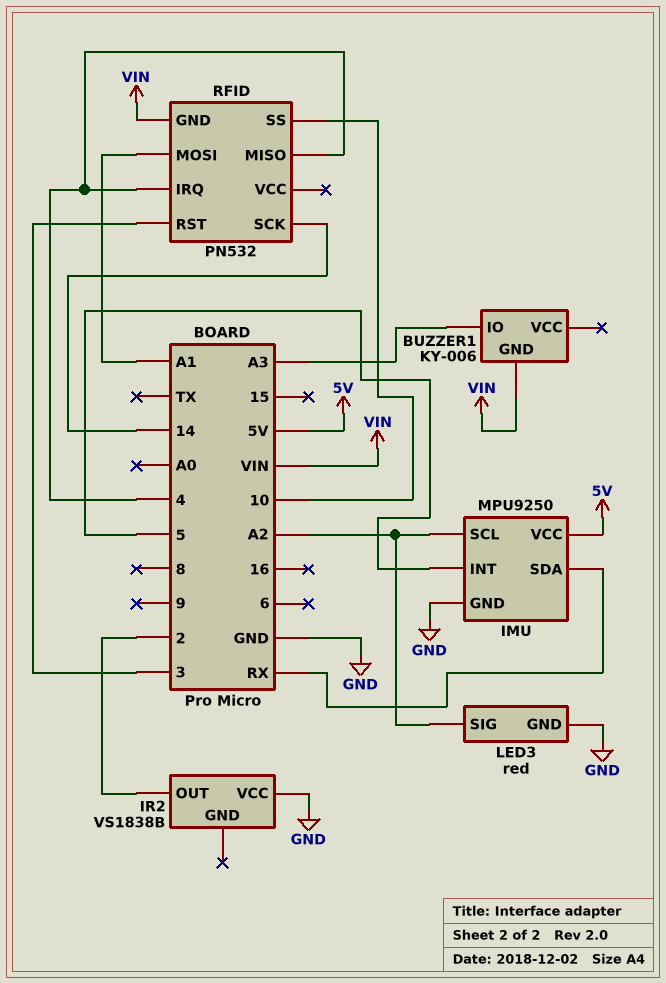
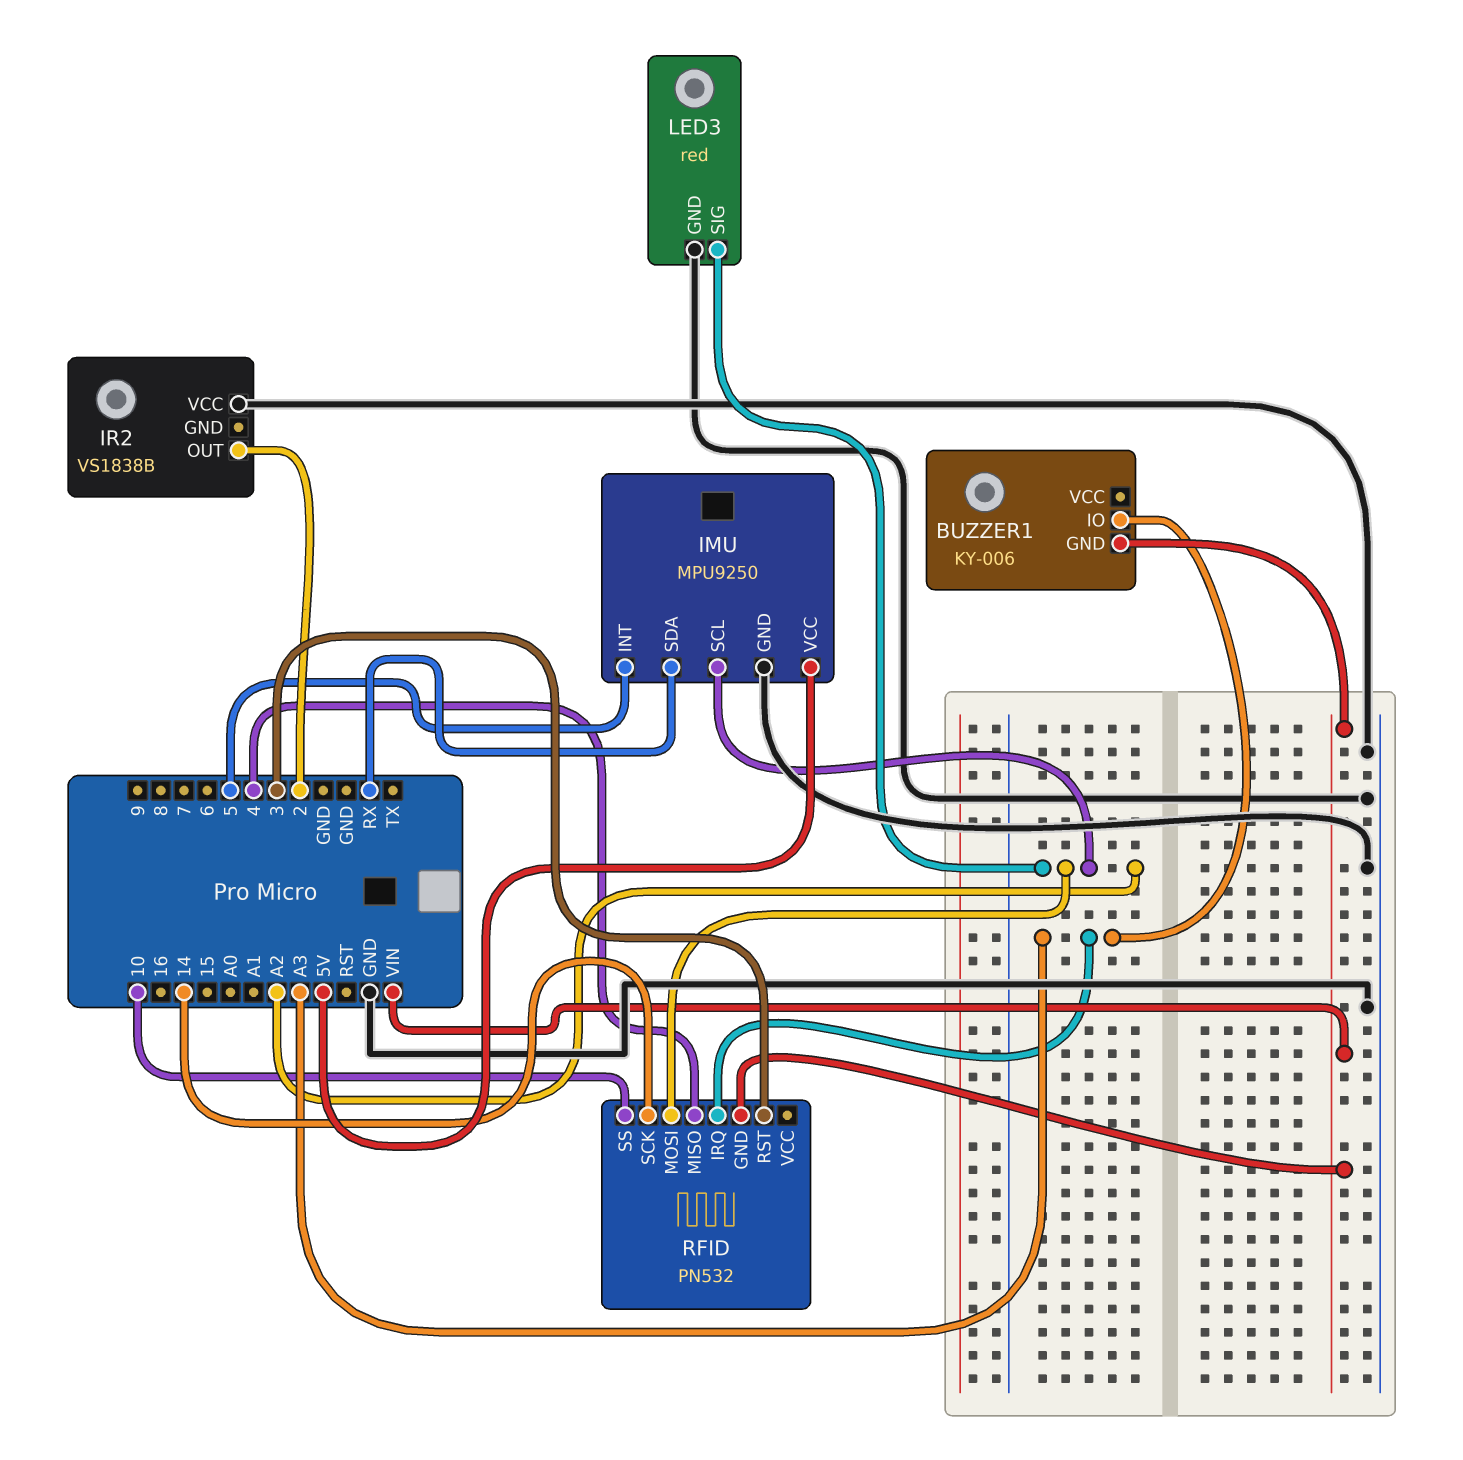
RFID pin IRQ: 4 -> A3
RFID pin MOSI: A1 -> A2

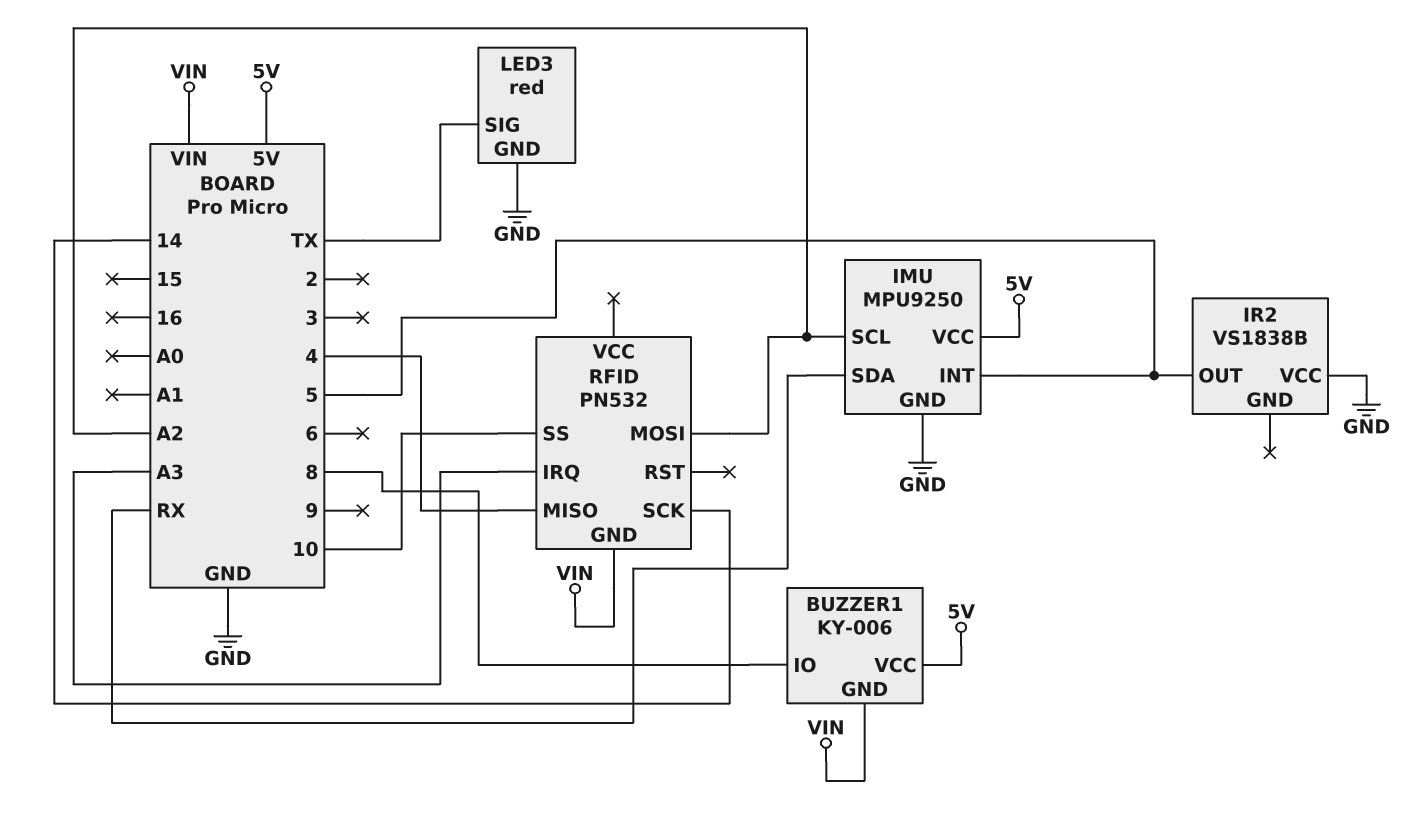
BUZZER1 pin IO: A3 -> 8
BUZZER1 pin VCC: none -> 5V
IR2 pin OUT: 2 -> 5
LED3 pin SIG: A2 -> TX
RFID pin RST: 3 -> none

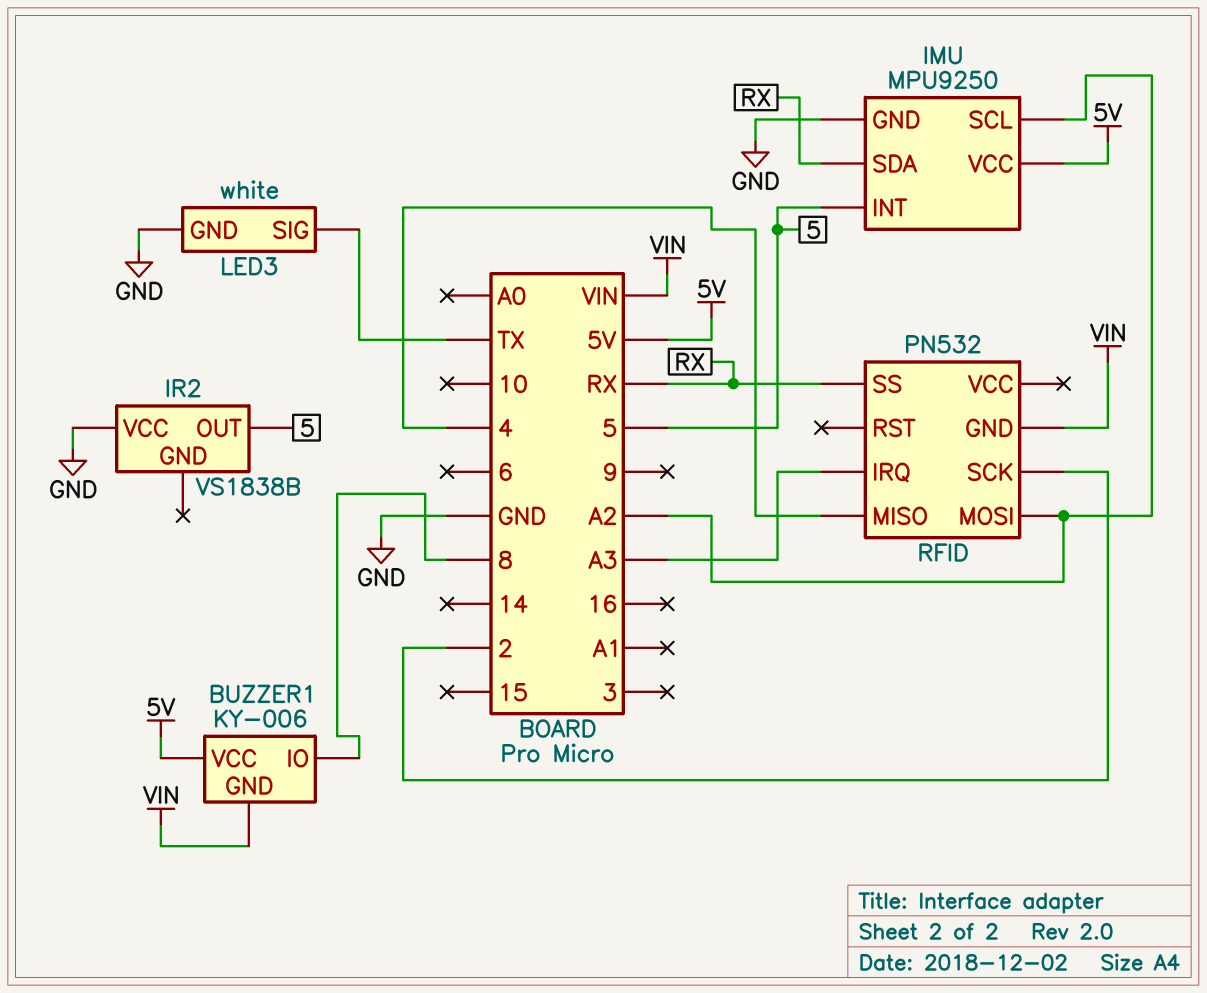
LED3: red -> white
RFID pin SCK: 14 -> 2
RFID pin SS: 10 -> RX

